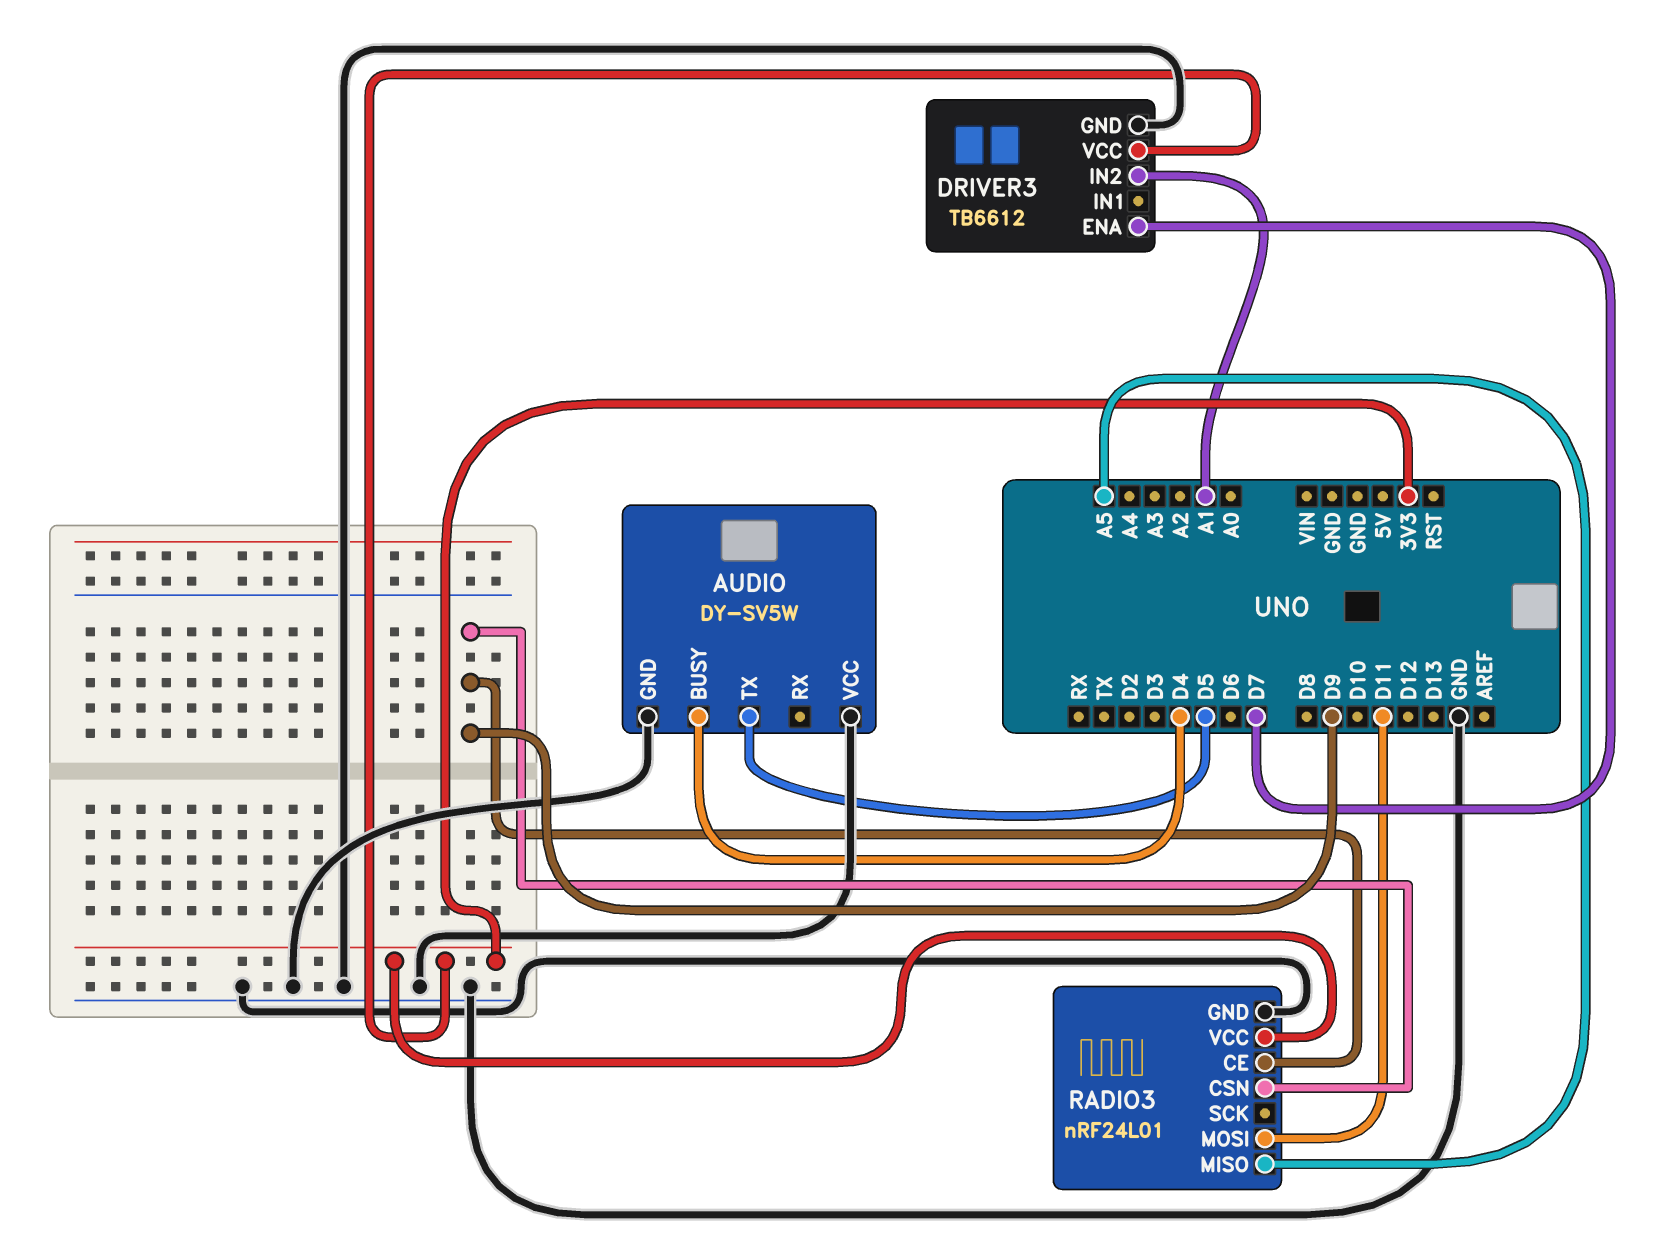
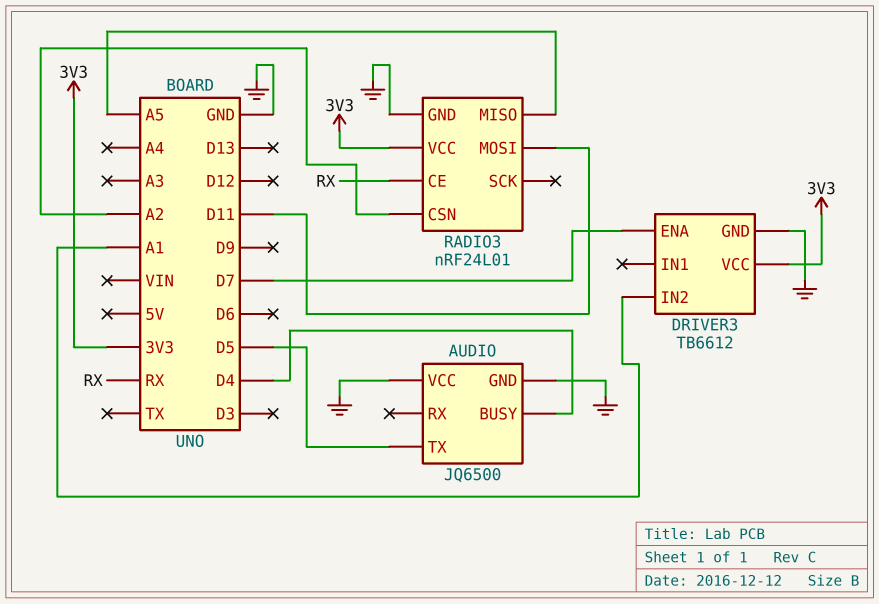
AUDIO: DY-SV5W -> JQ6500
RADIO3 pin CE: D9 -> RX
RADIO3 pin CSN: D9 -> A2

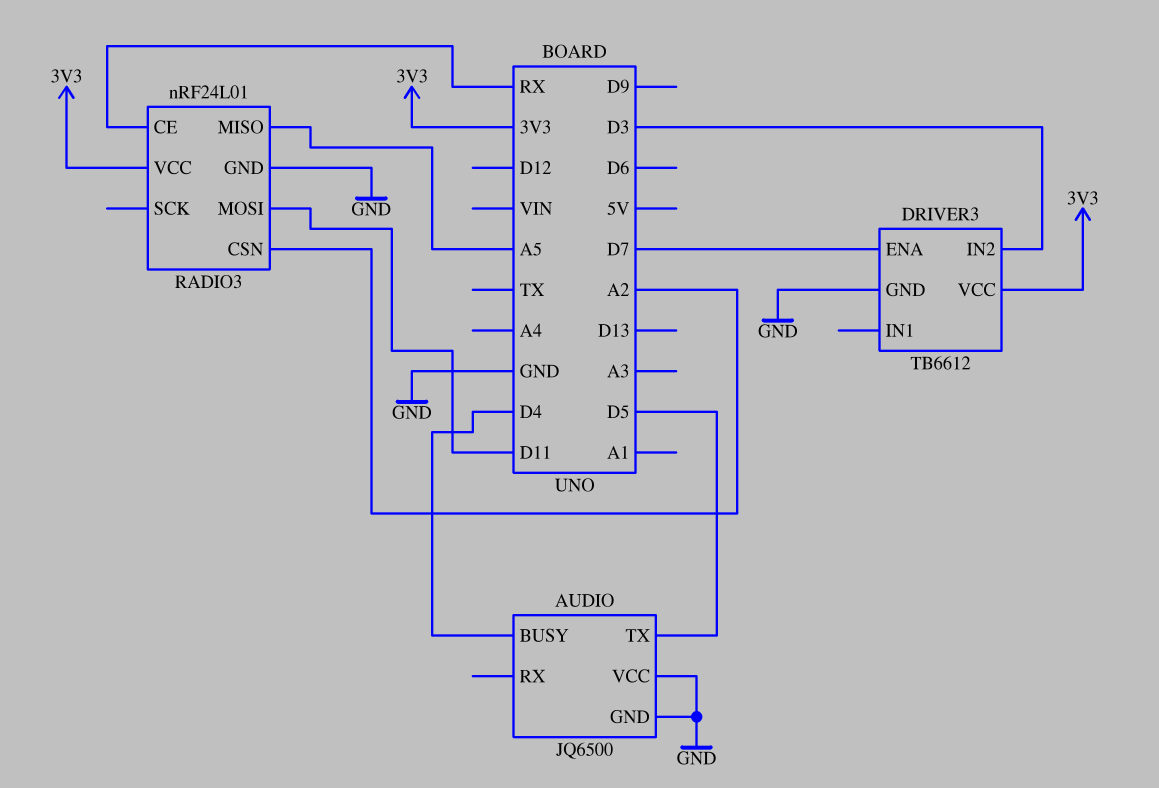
DRIVER3 pin IN2: A1 -> D3

